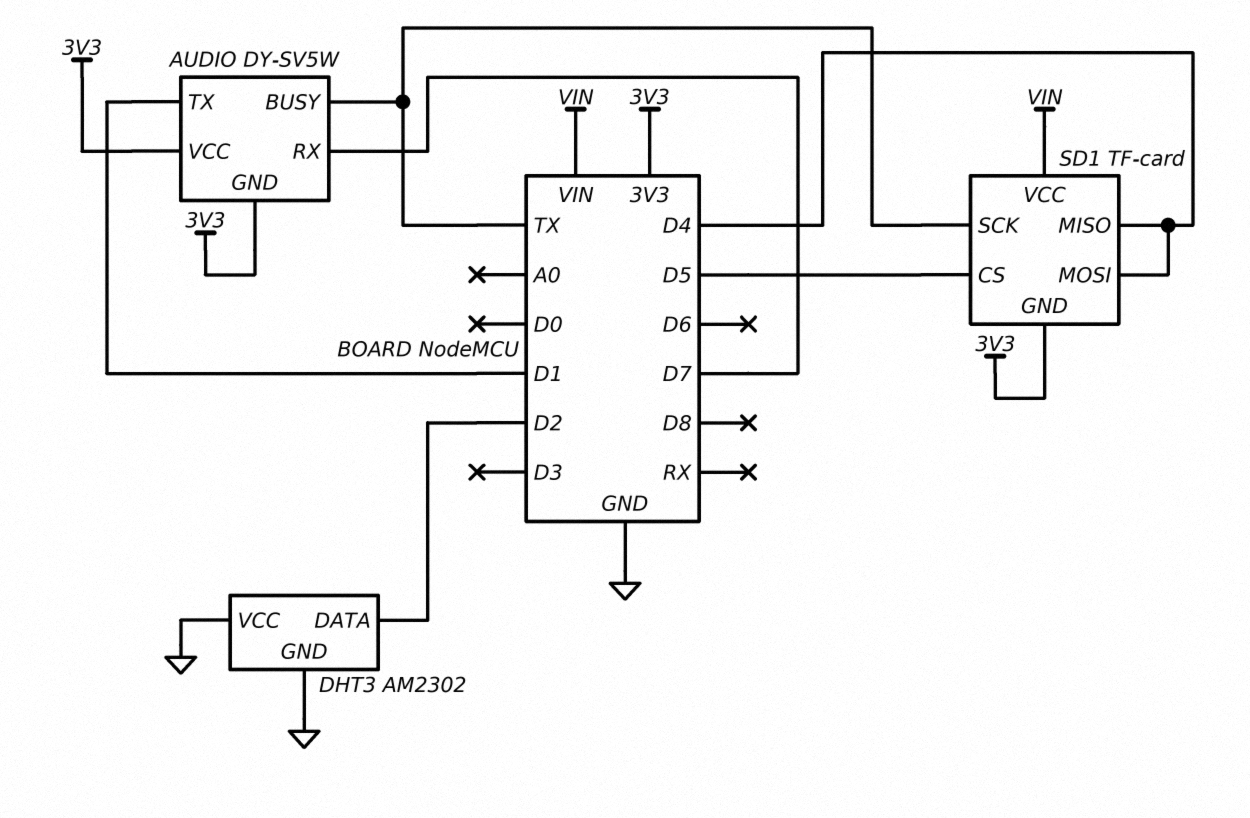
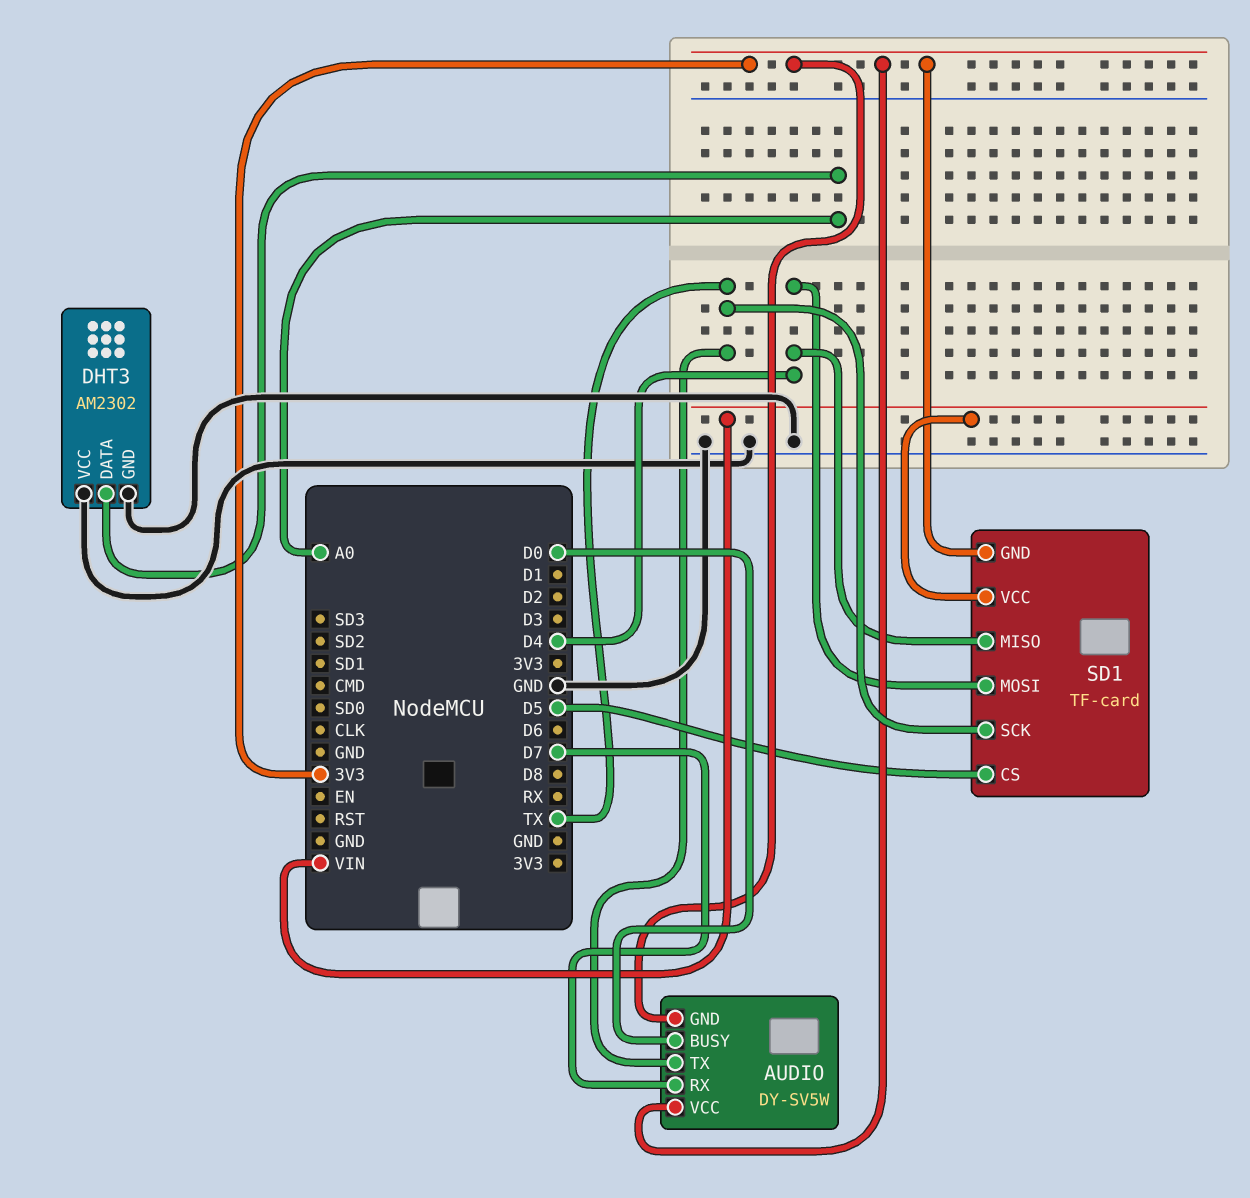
AUDIO pin BUSY: TX -> D0
AUDIO pin TX: D1 -> TX
DHT3 pin DATA: D2 -> A0

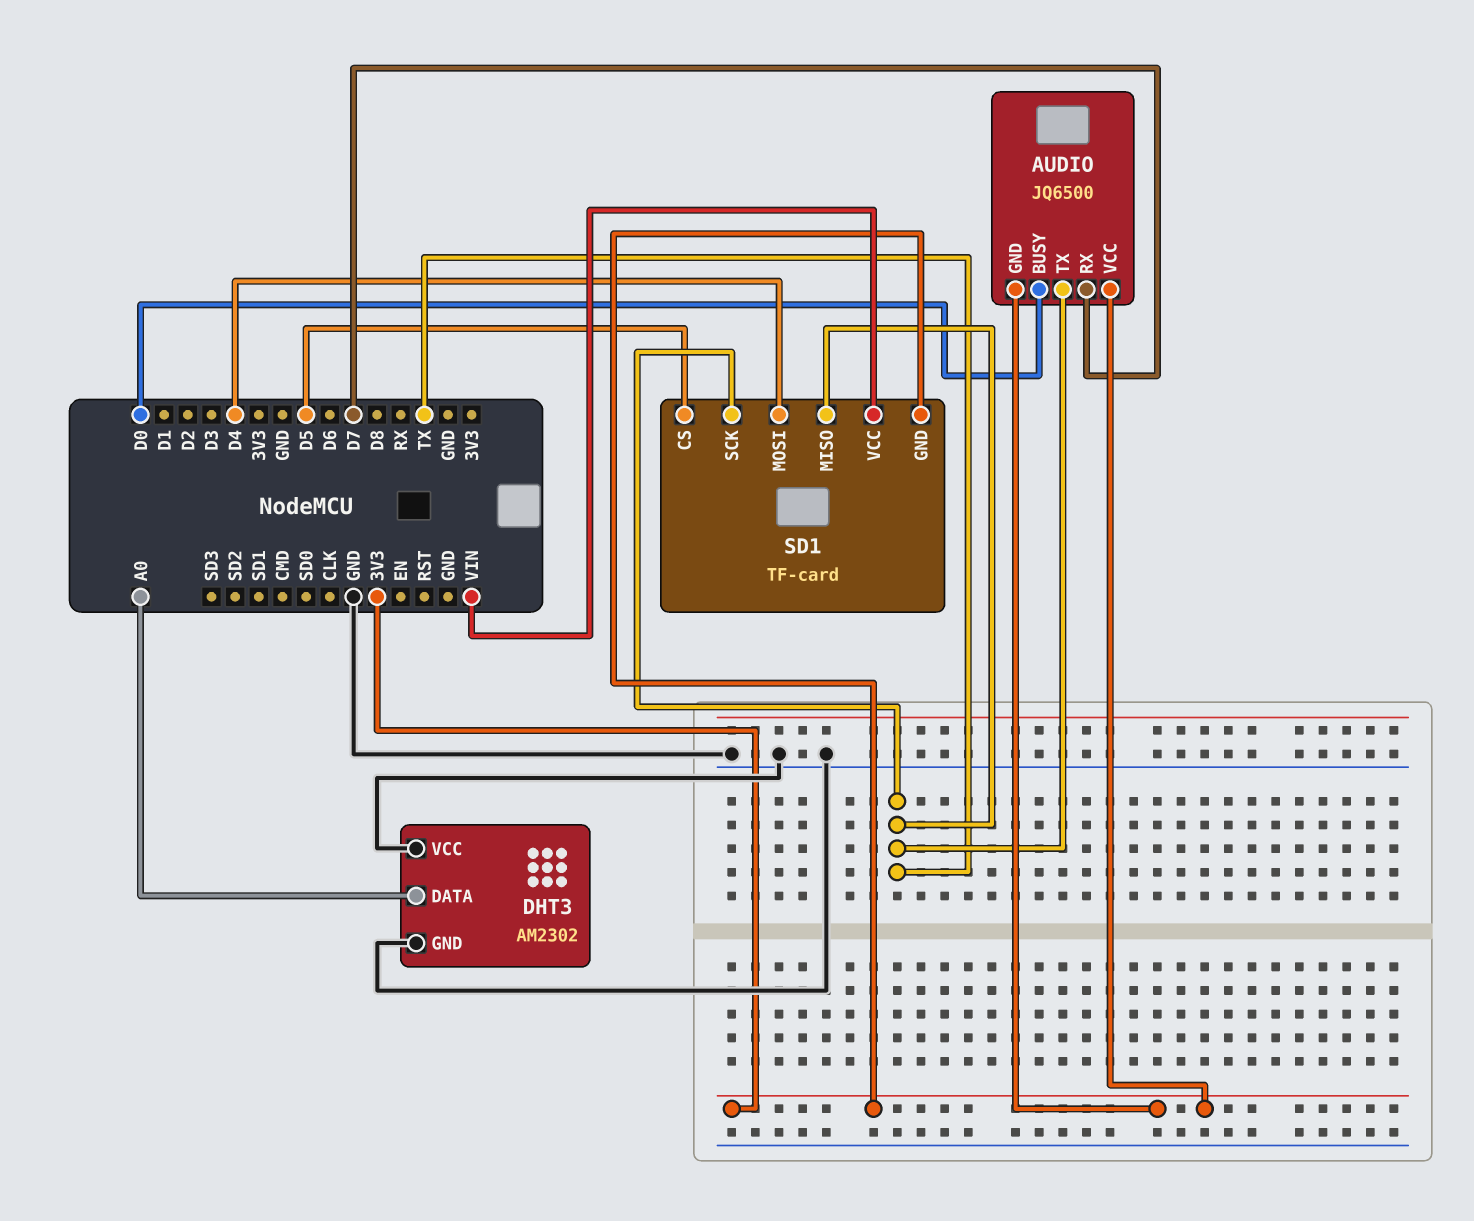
AUDIO: DY-SV5W -> JQ6500
SD1 pin MISO: D4 -> TX

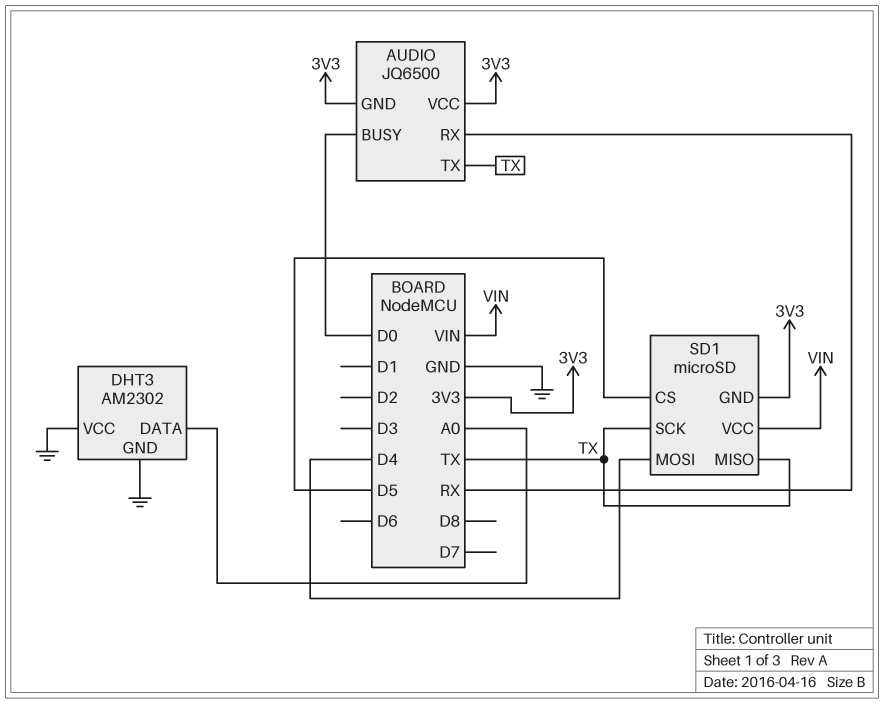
AUDIO pin RX: D7 -> RX
SD1: TF-card -> microSD

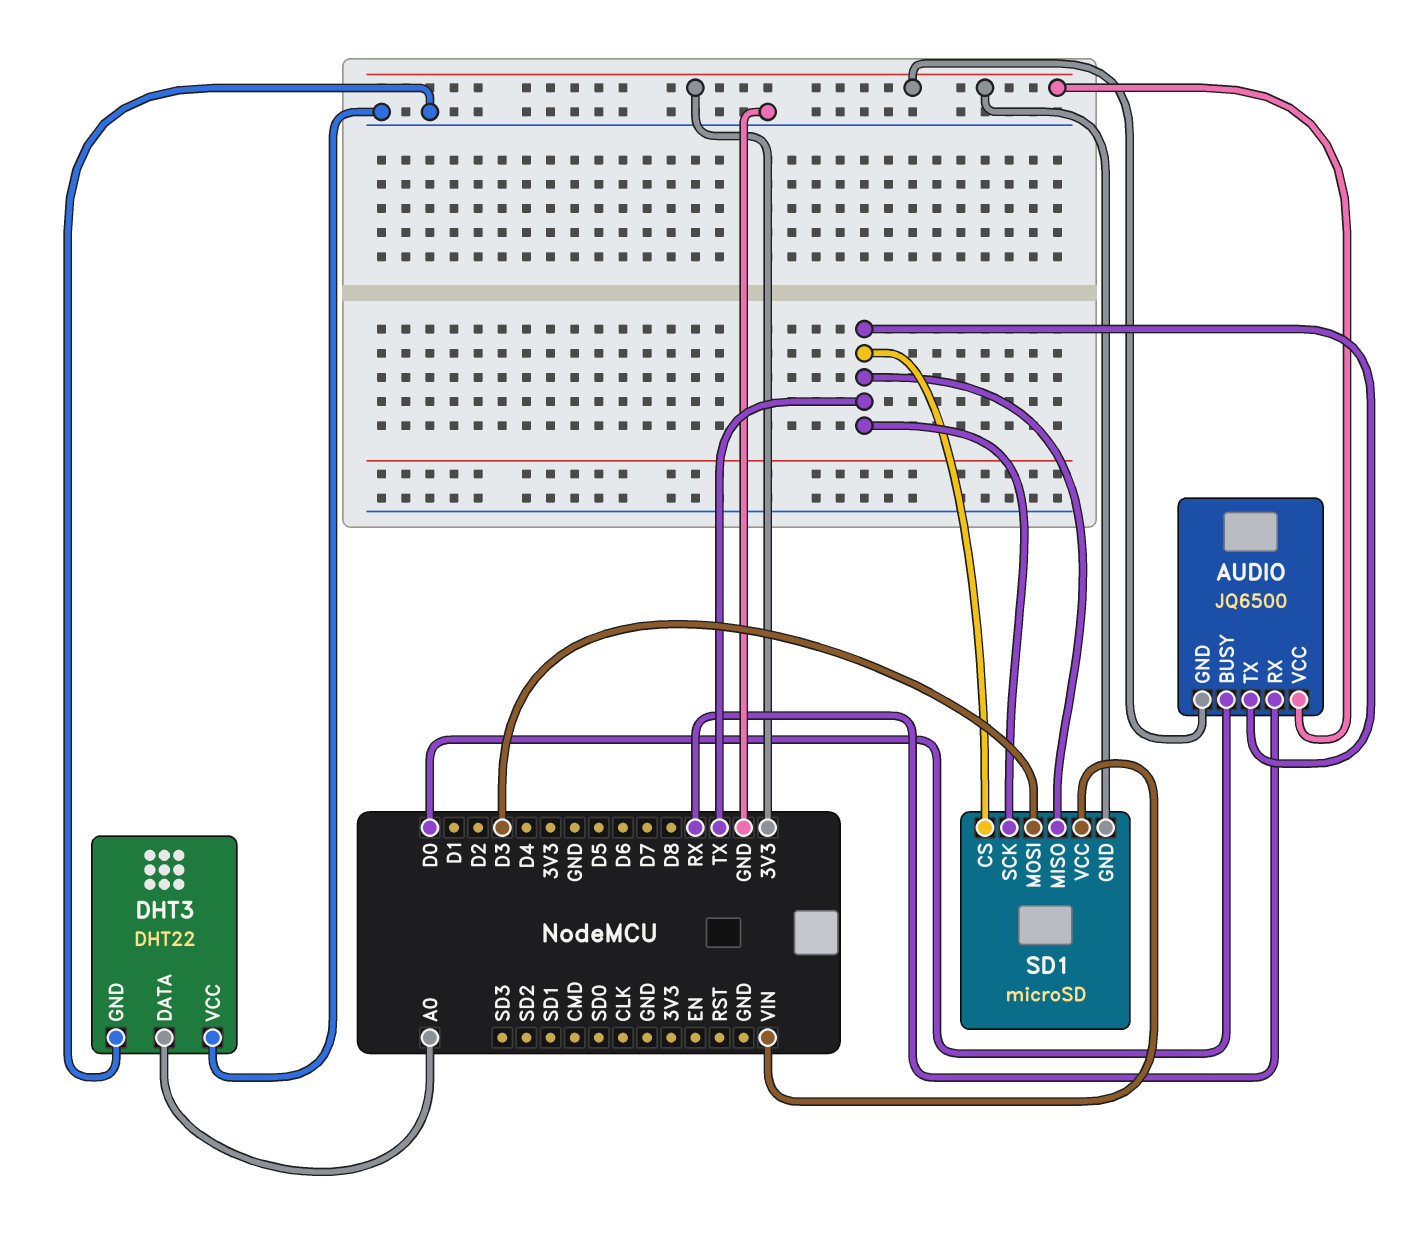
DHT3: AM2302 -> DHT22
SD1 pin CS: D5 -> TX
SD1 pin MOSI: D4 -> D3

